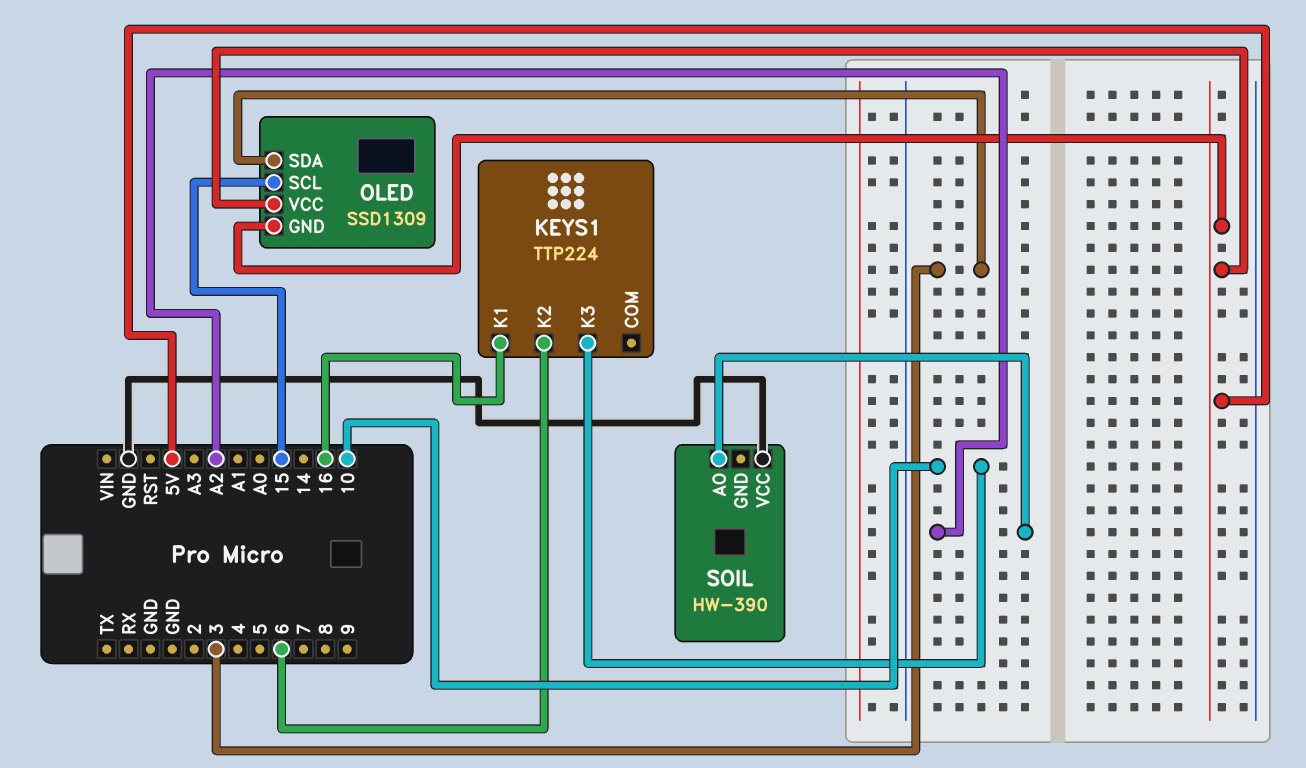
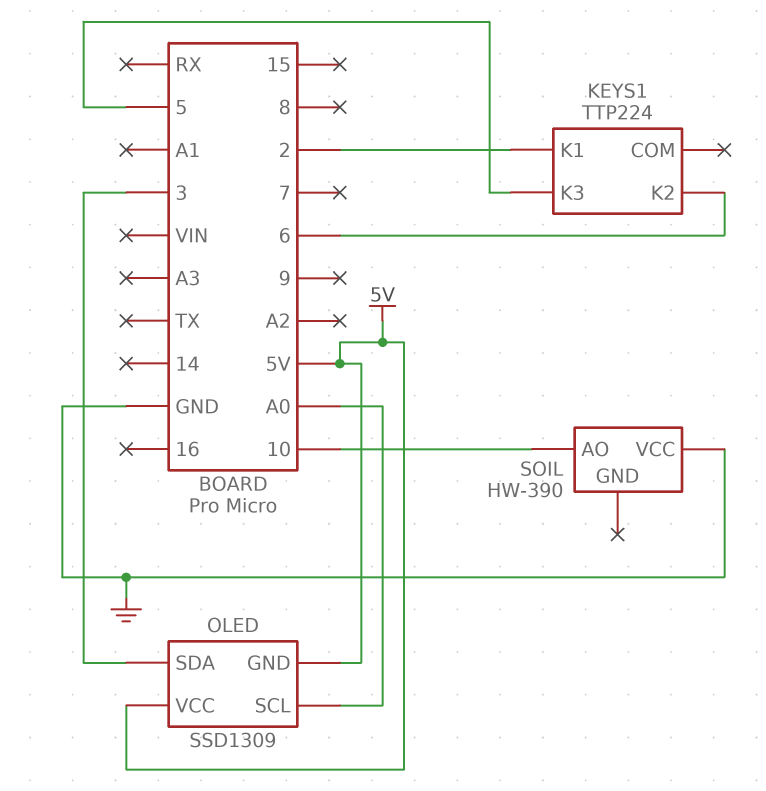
KEYS1 pin K1: 16 -> 2
KEYS1 pin K3: 10 -> 5
OLED pin SCL: 15 -> A0
SOIL pin AO: A2 -> 10

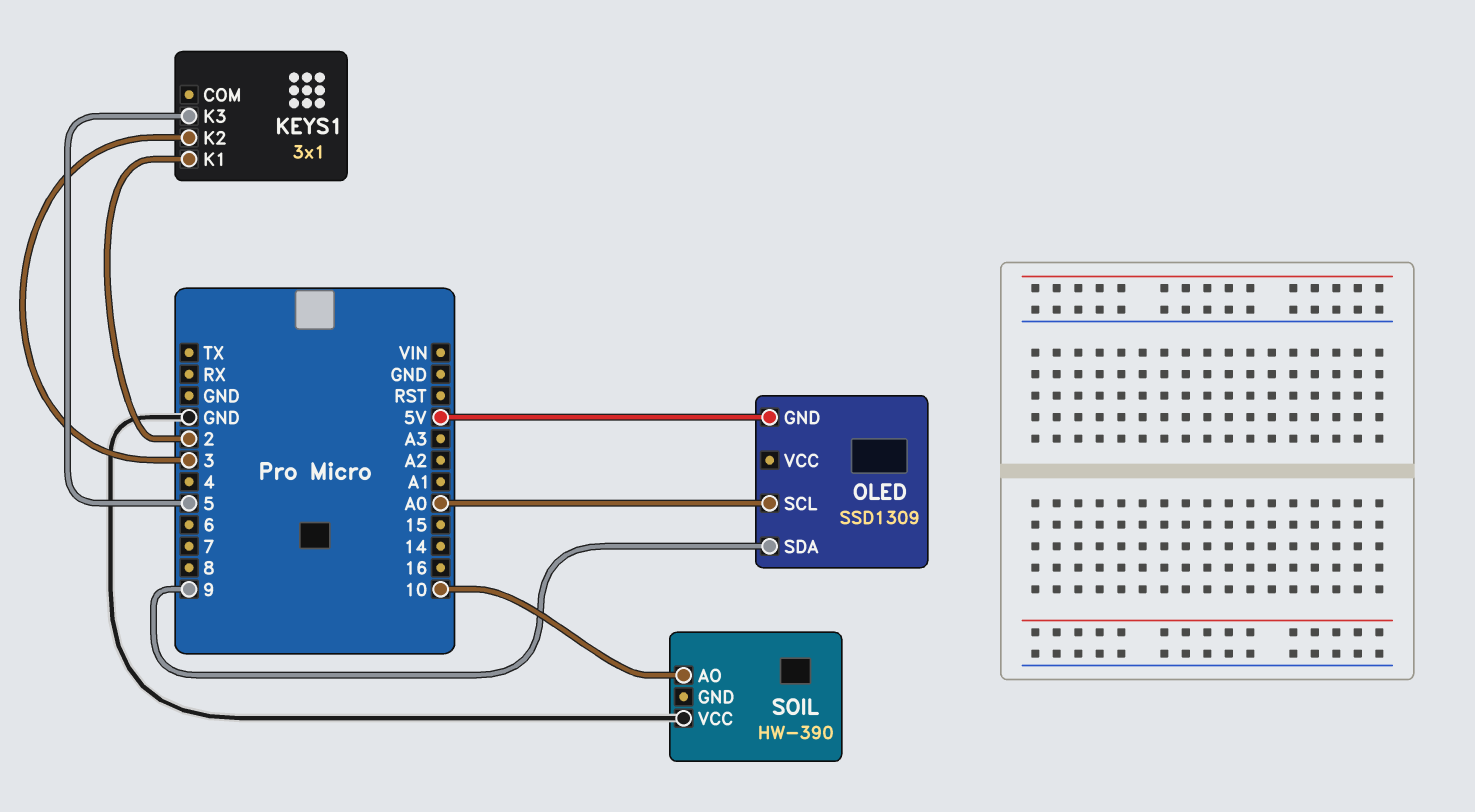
KEYS1: TTP224 -> 3x1
KEYS1 pin K2: 6 -> 3
OLED pin SDA: 3 -> 9
OLED pin VCC: 5V -> none

